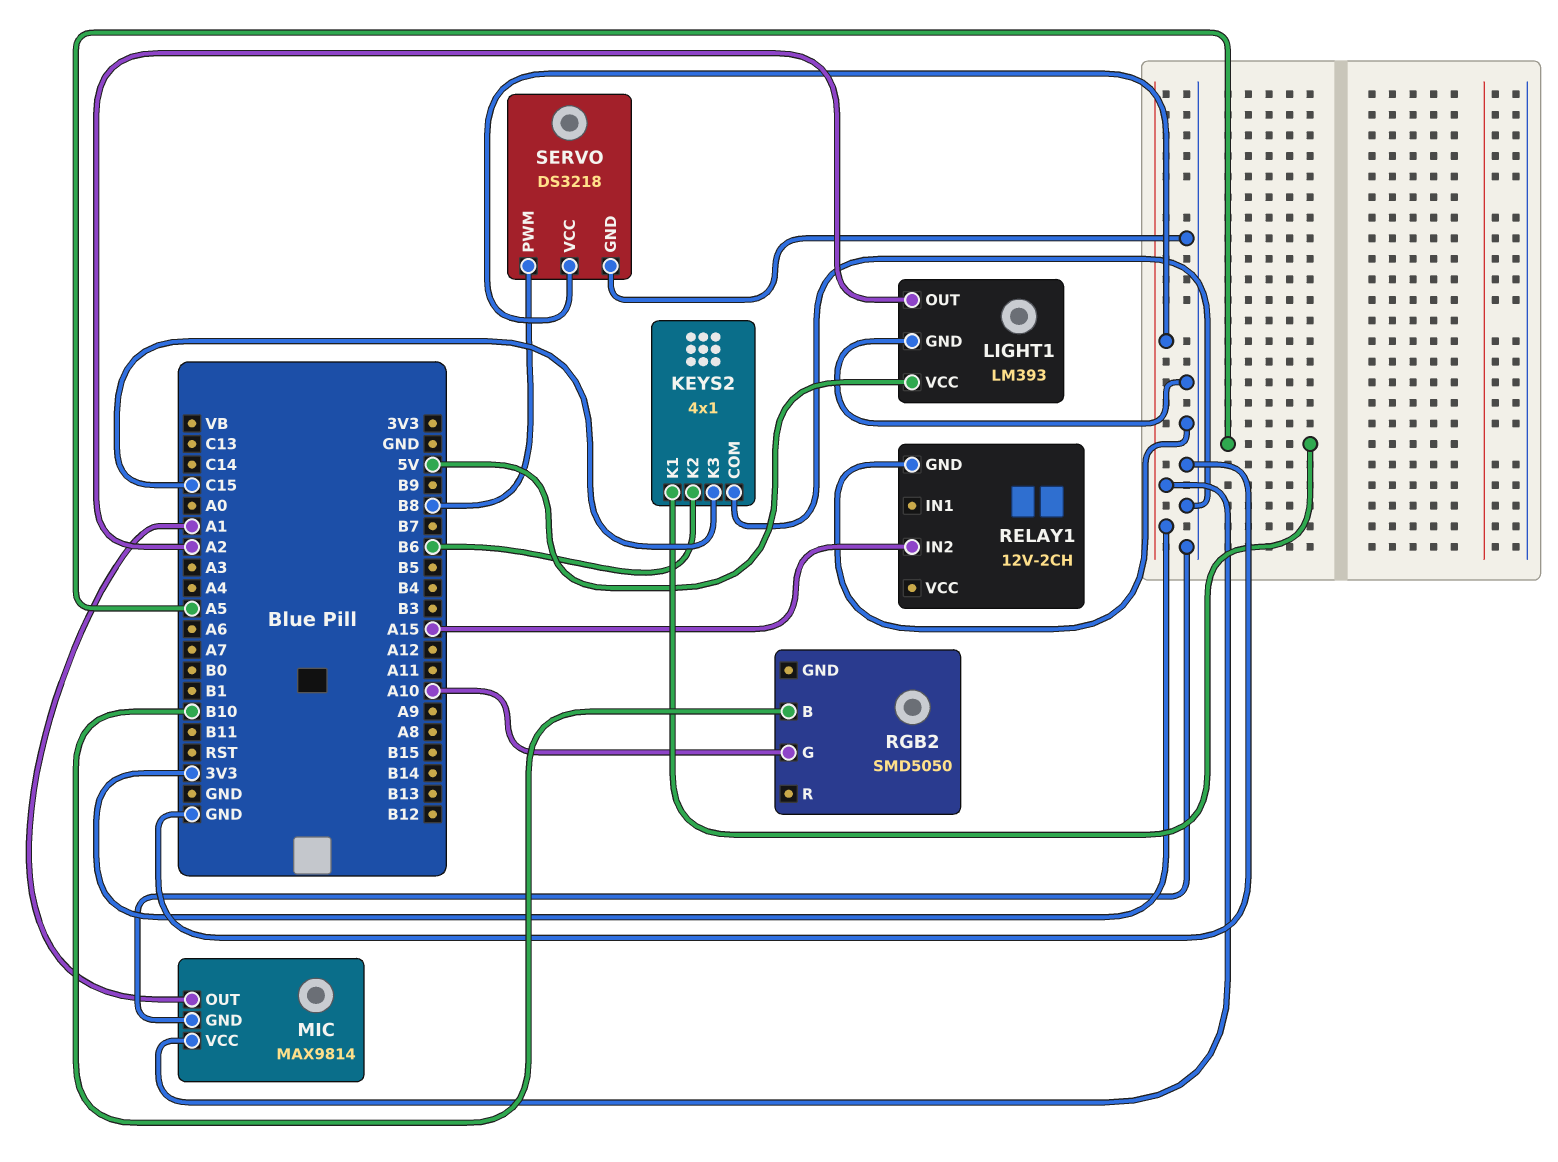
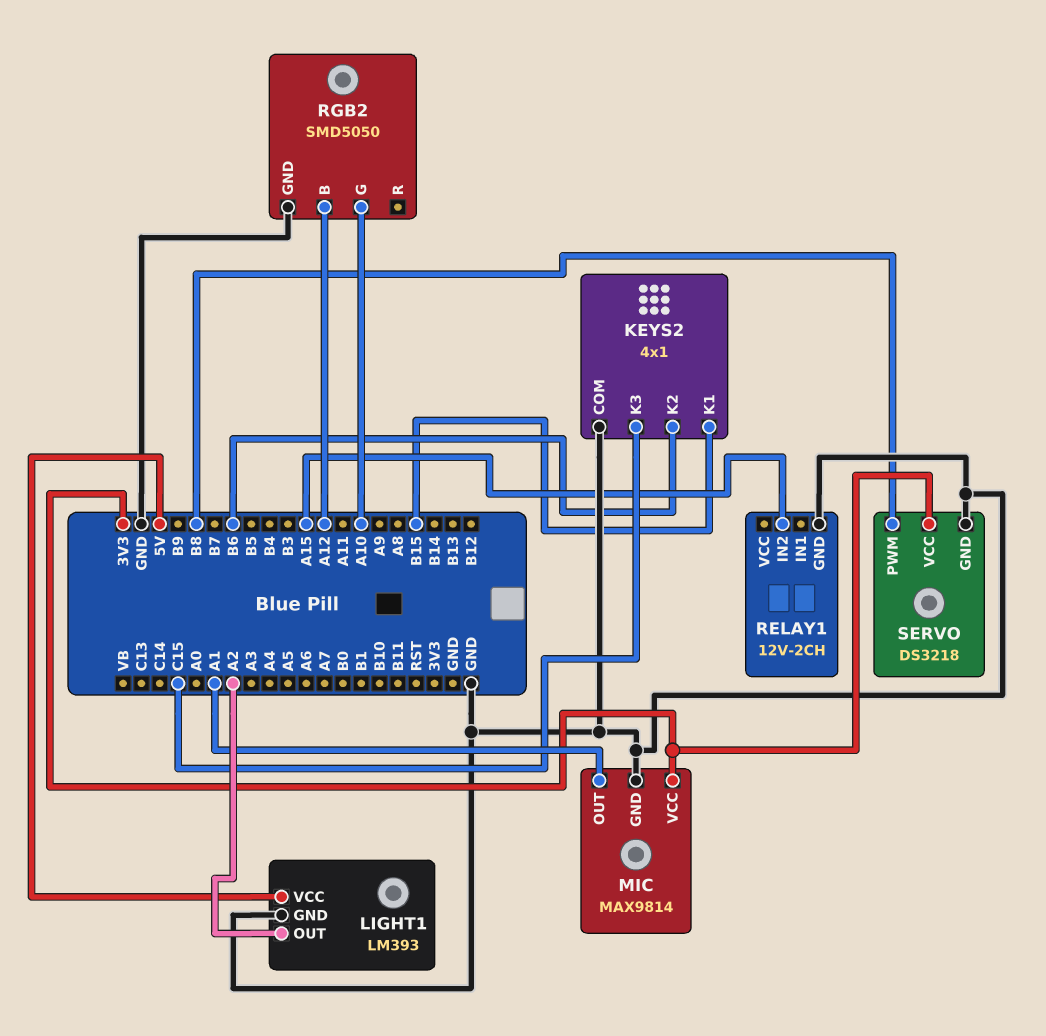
KEYS2 pin K1: A5 -> B15
RGB2 pin B: B10 -> A12
RGB2 pin GND: none -> GND

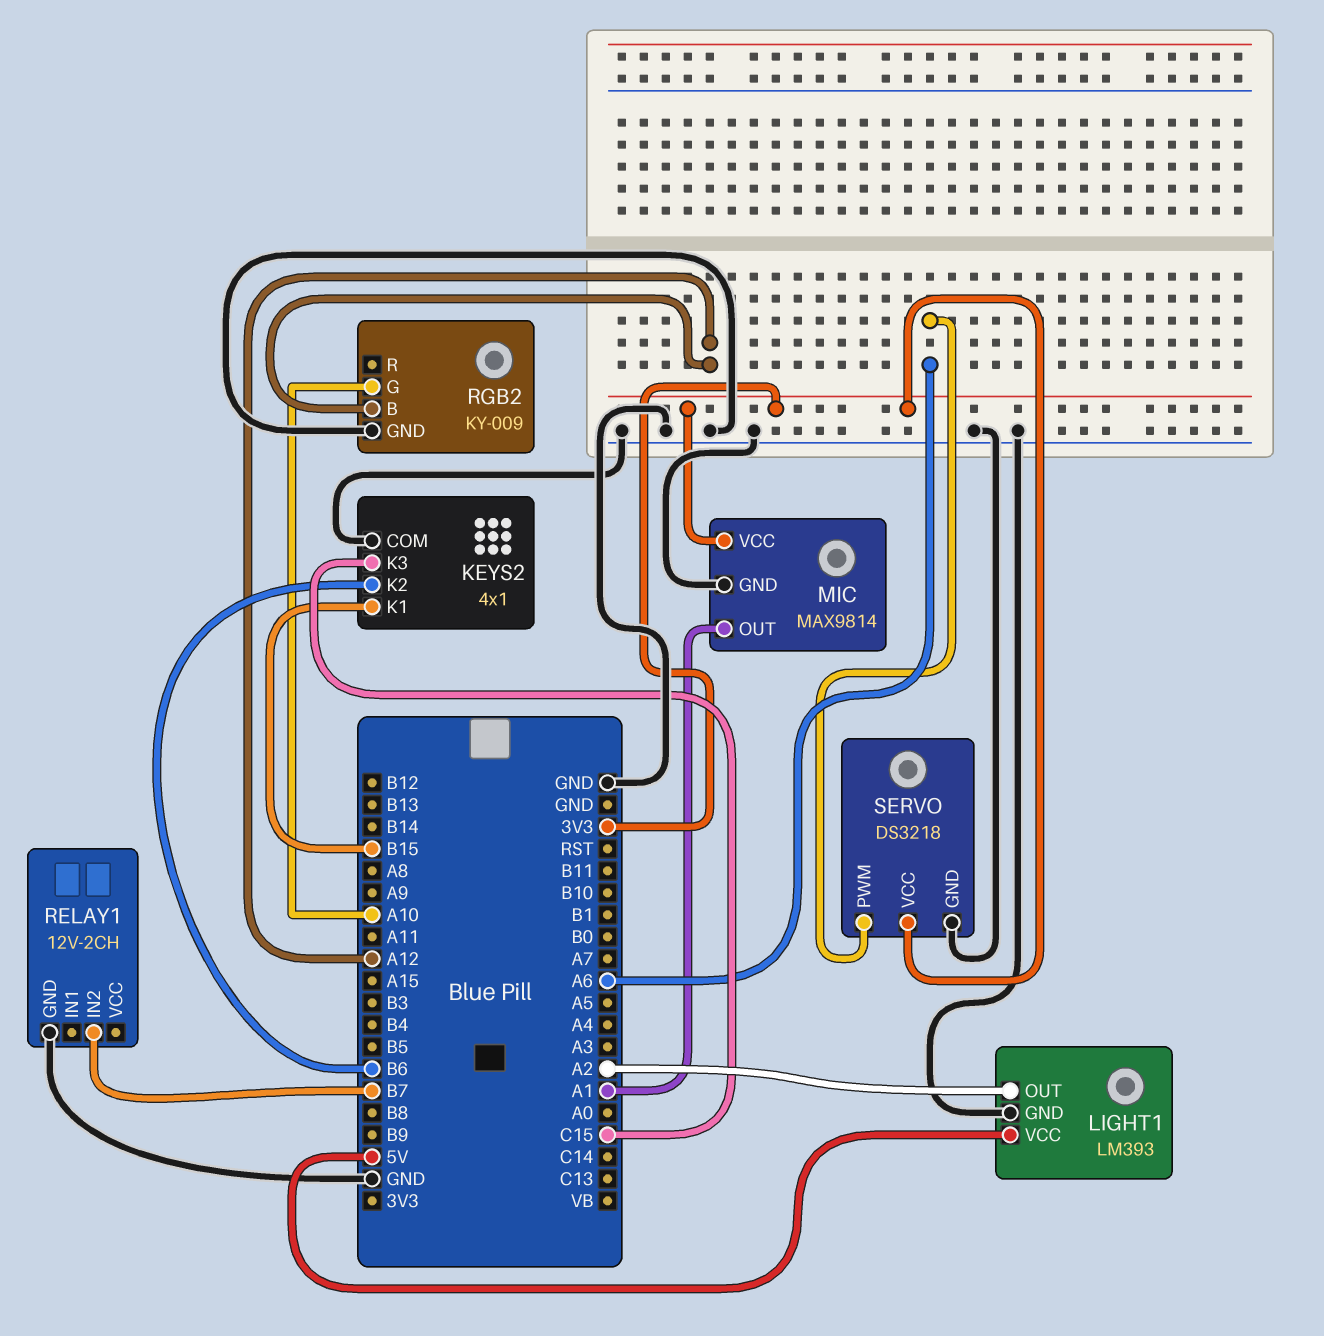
RELAY1 pin IN2: A15 -> B7
RGB2: SMD5050 -> KY-009
SERVO pin PWM: B8 -> A6

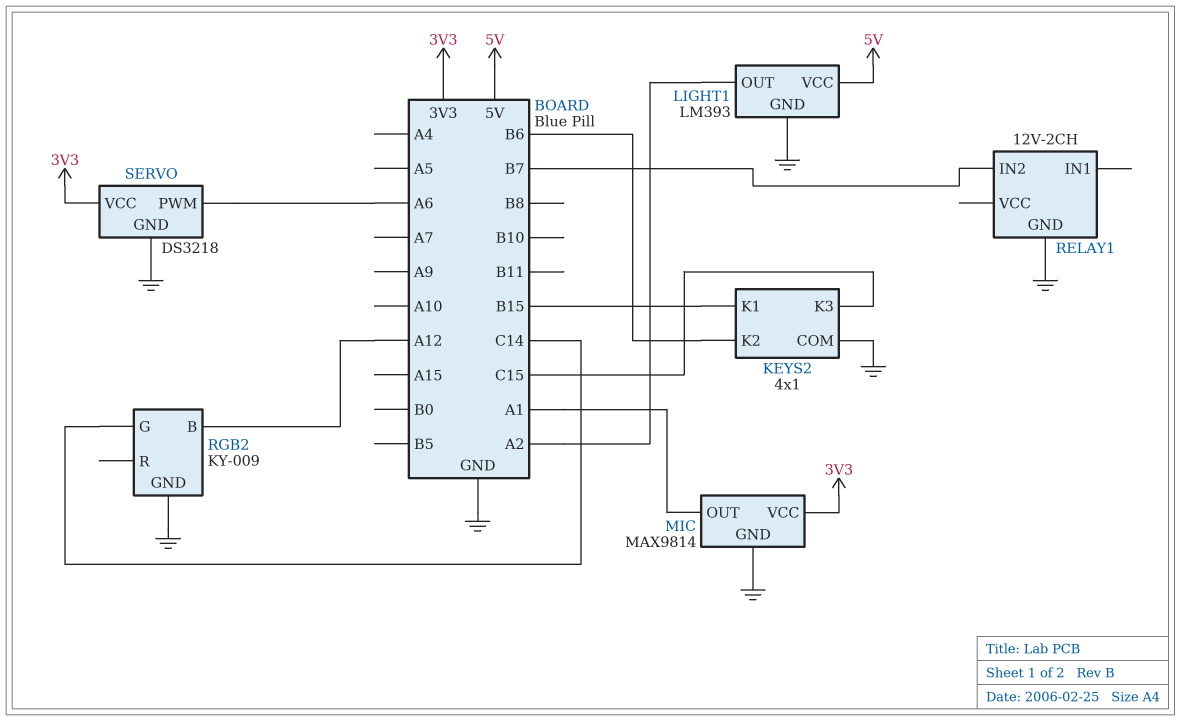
RGB2 pin G: A10 -> C14

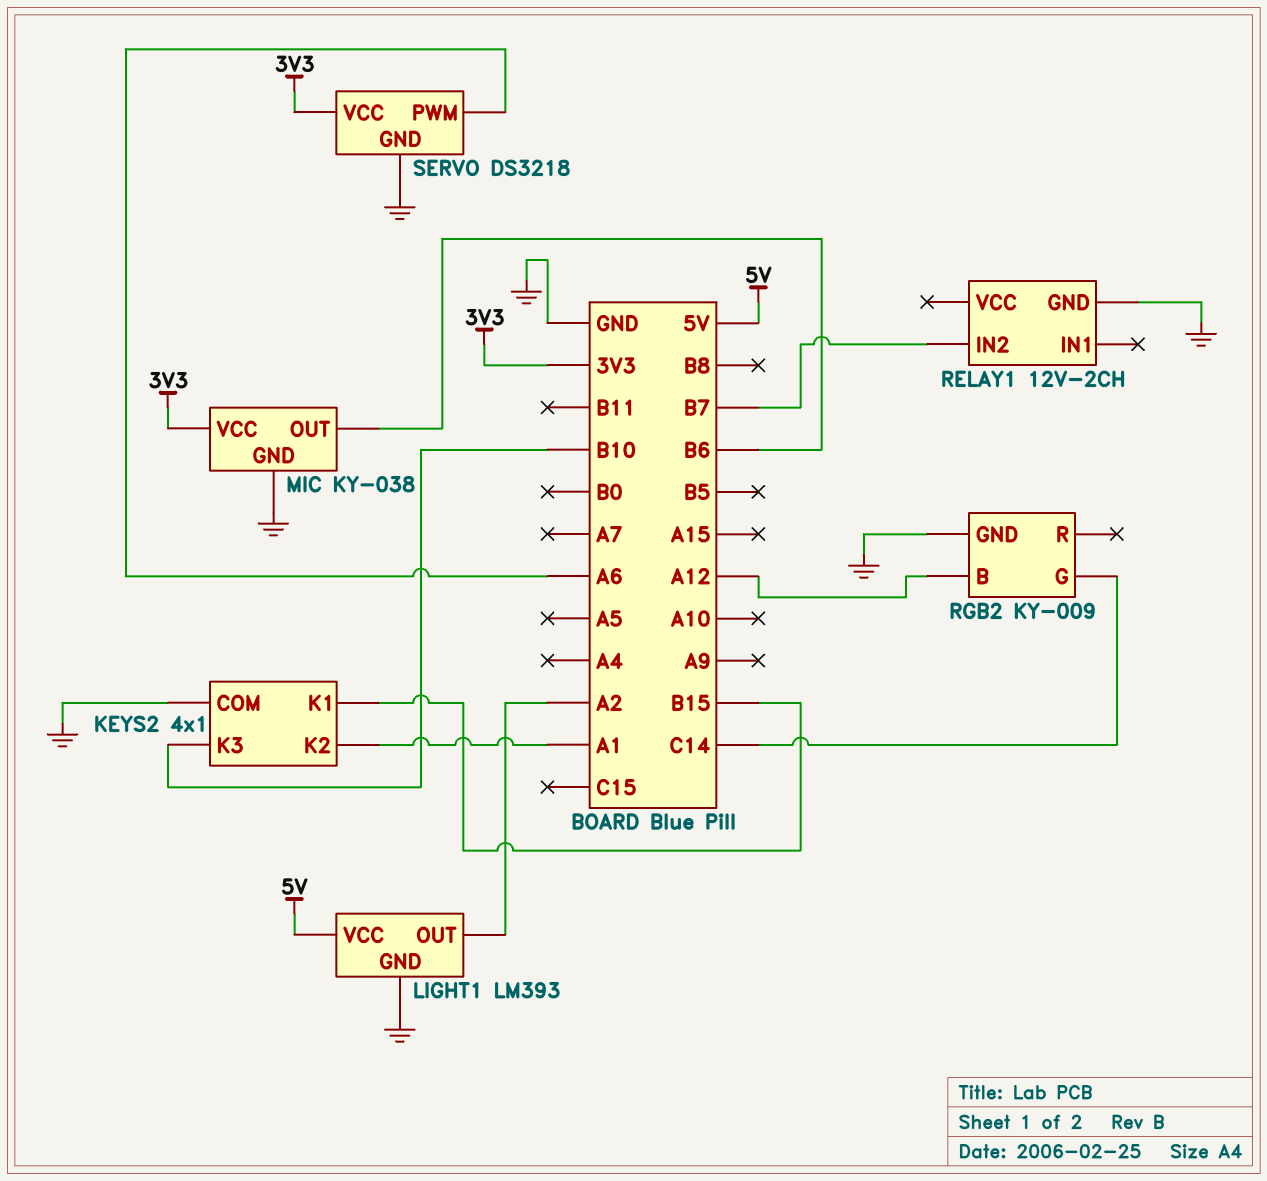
KEYS2 pin K2: B6 -> A1
KEYS2 pin K3: C15 -> B10
MIC: MAX9814 -> KY-038
MIC pin OUT: A1 -> B6

